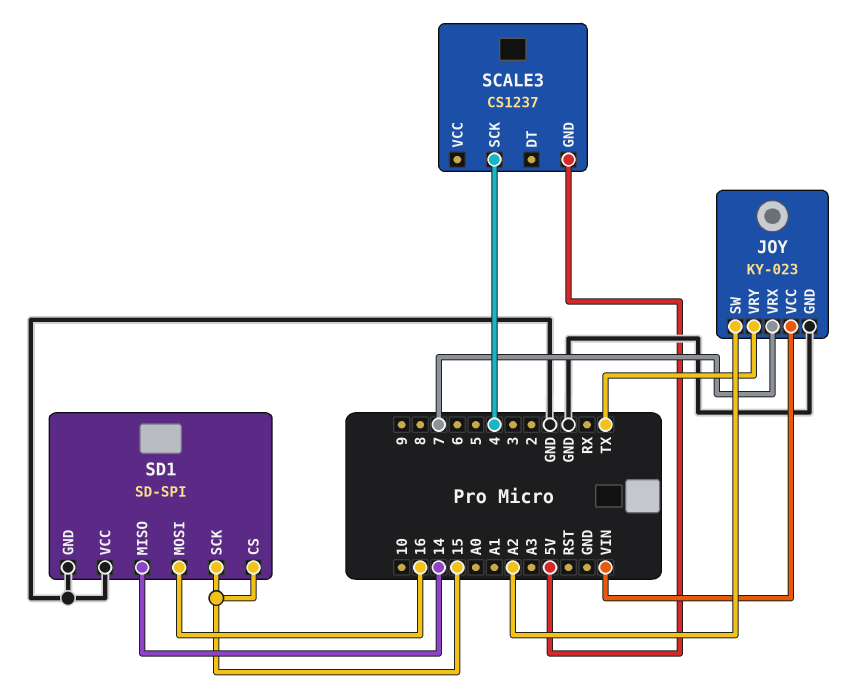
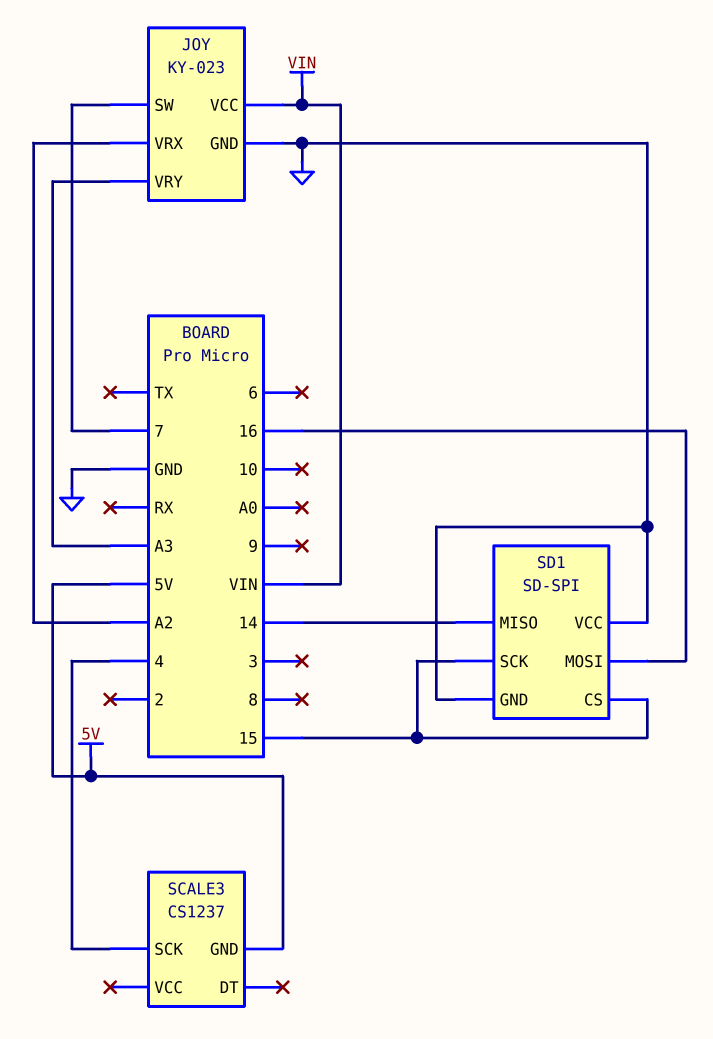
JOY pin SW: A2 -> 7
JOY pin VRX: 7 -> A2
JOY pin VRY: TX -> A3

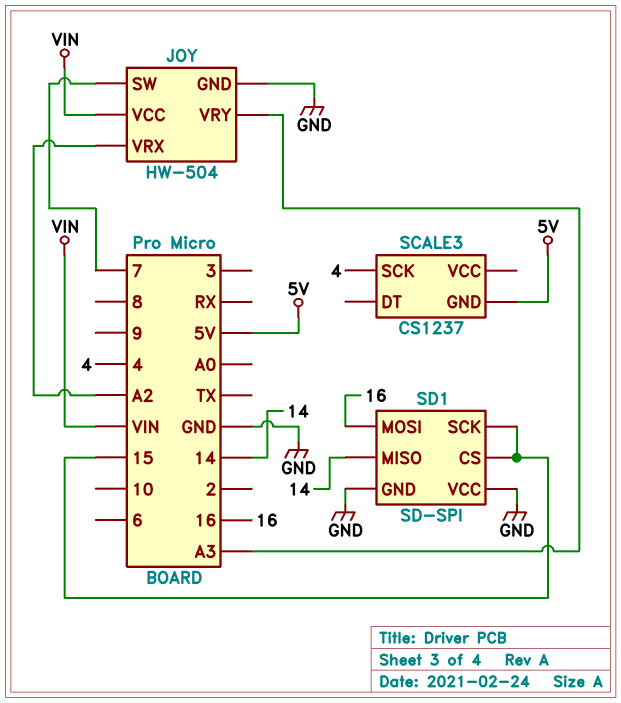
JOY: KY-023 -> HW-504

